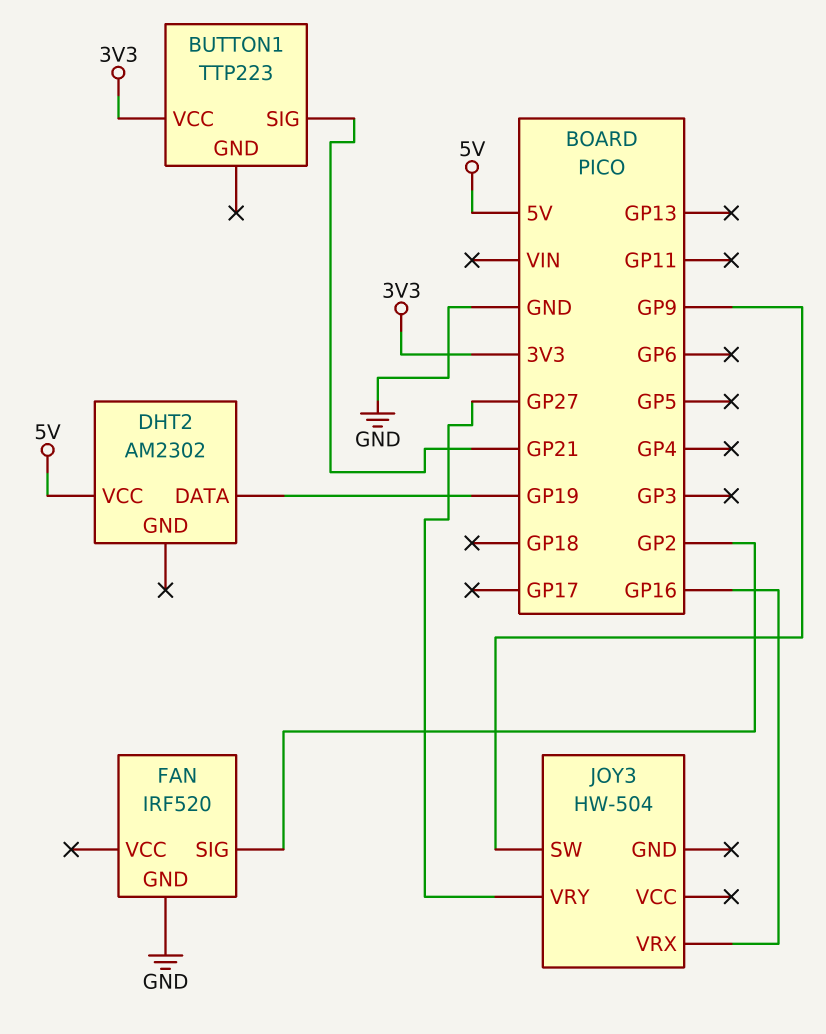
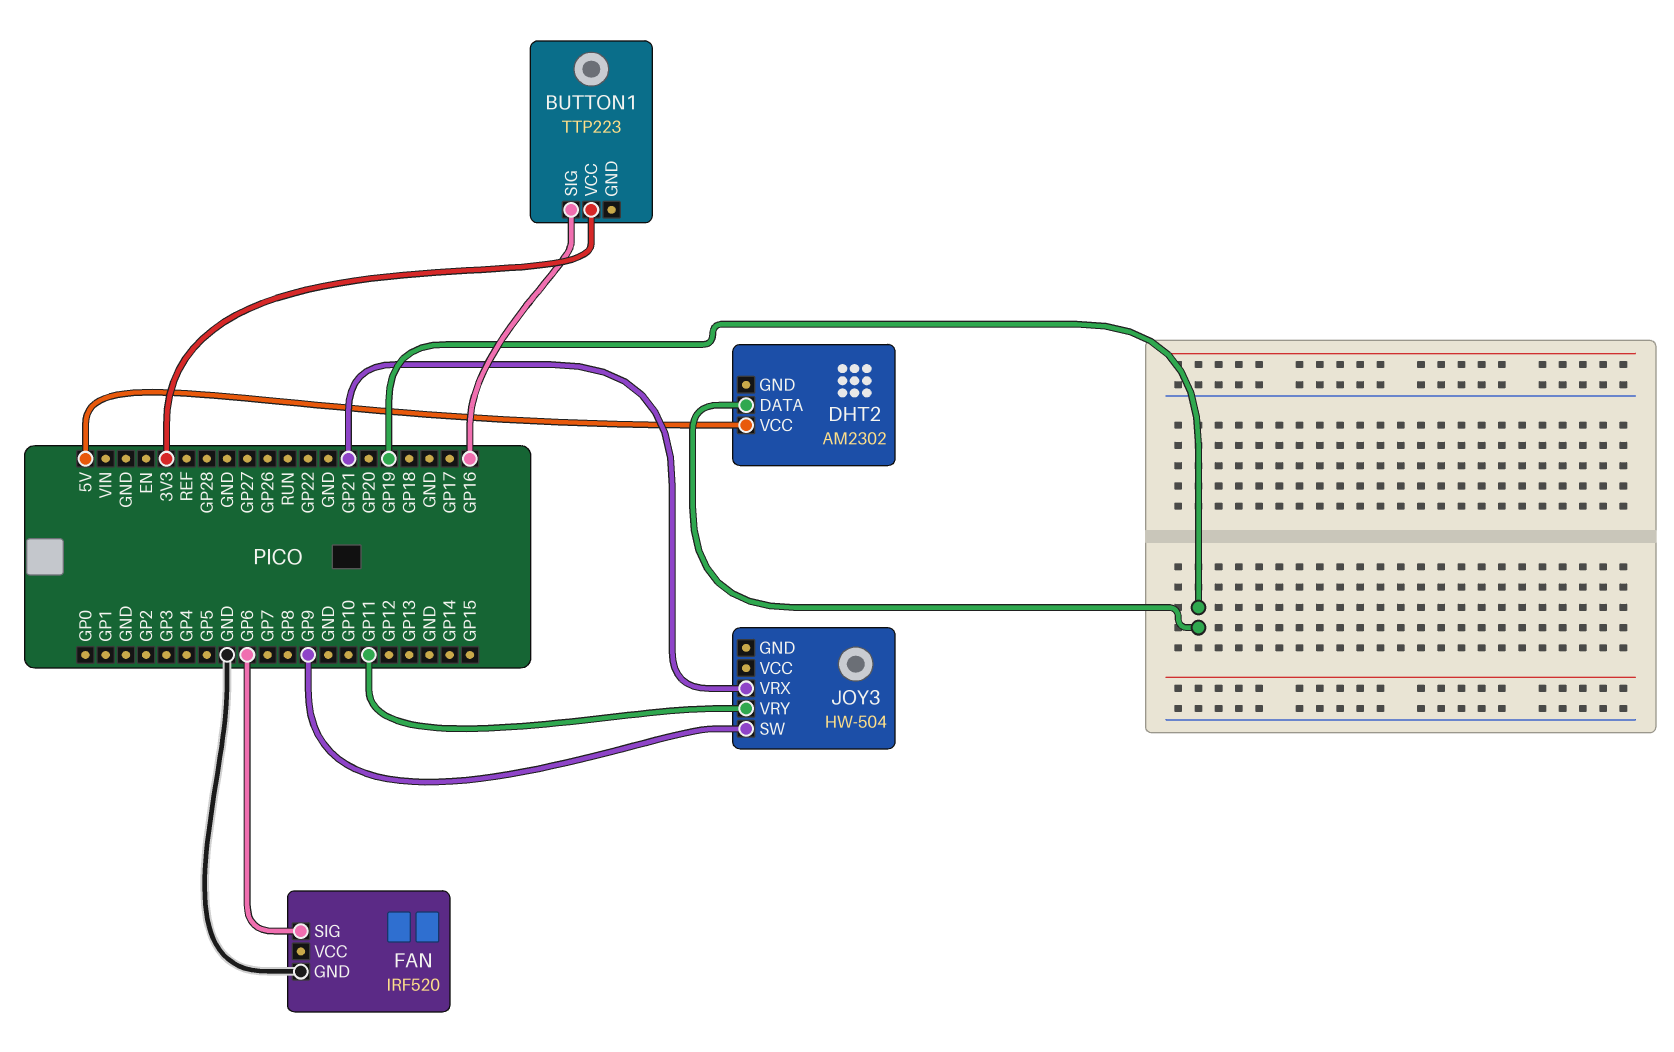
BUTTON1 pin SIG: GP21 -> GP16
FAN pin SIG: GP2 -> GP6
JOY3 pin VRX: GP16 -> GP21
JOY3 pin VRY: GP27 -> GP11

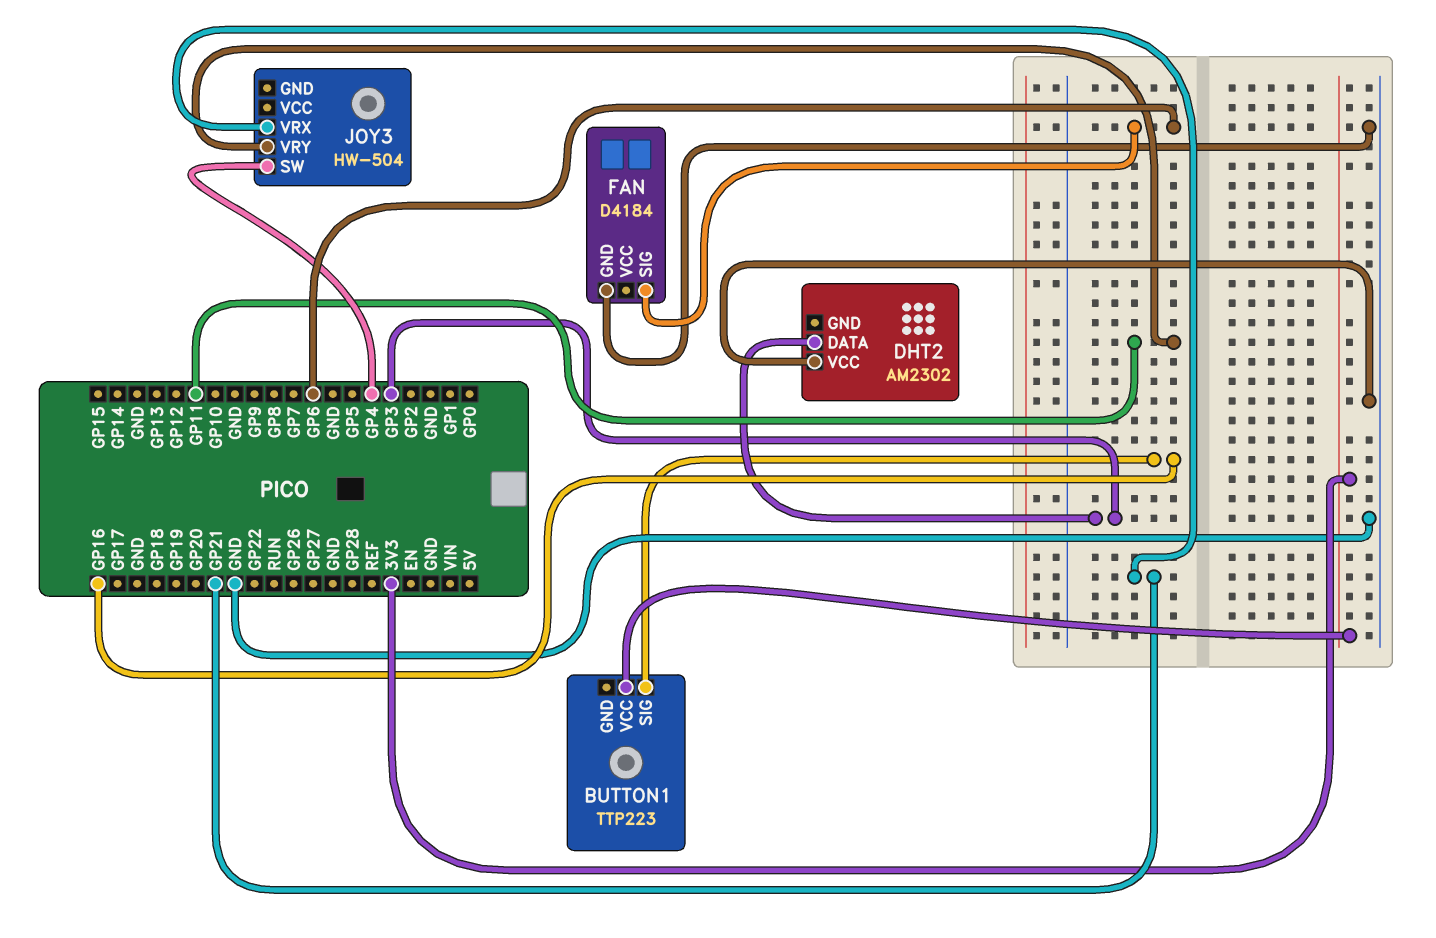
DHT2 pin DATA: GP19 -> GP3
DHT2 pin VCC: 5V -> GND
FAN: IRF520 -> D4184
JOY3 pin SW: GP9 -> GP4

